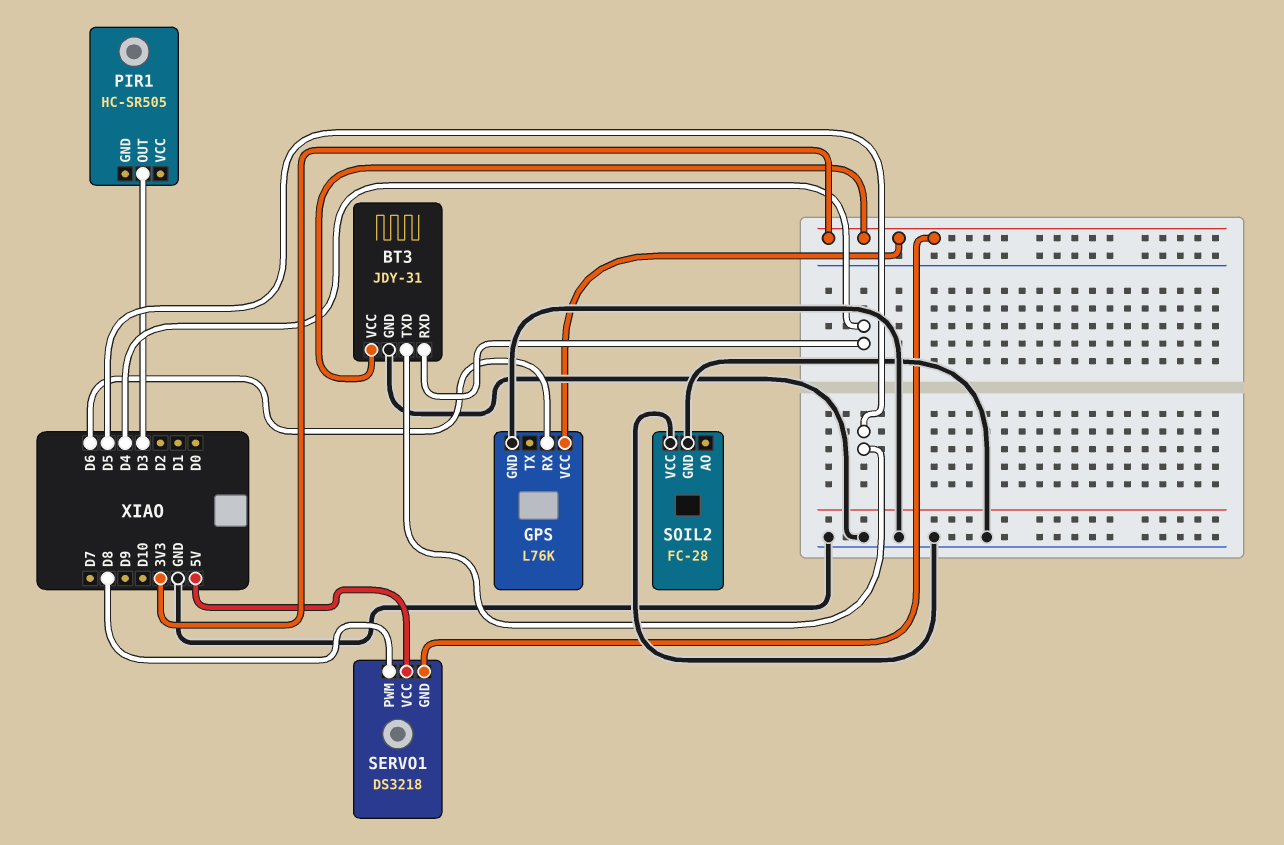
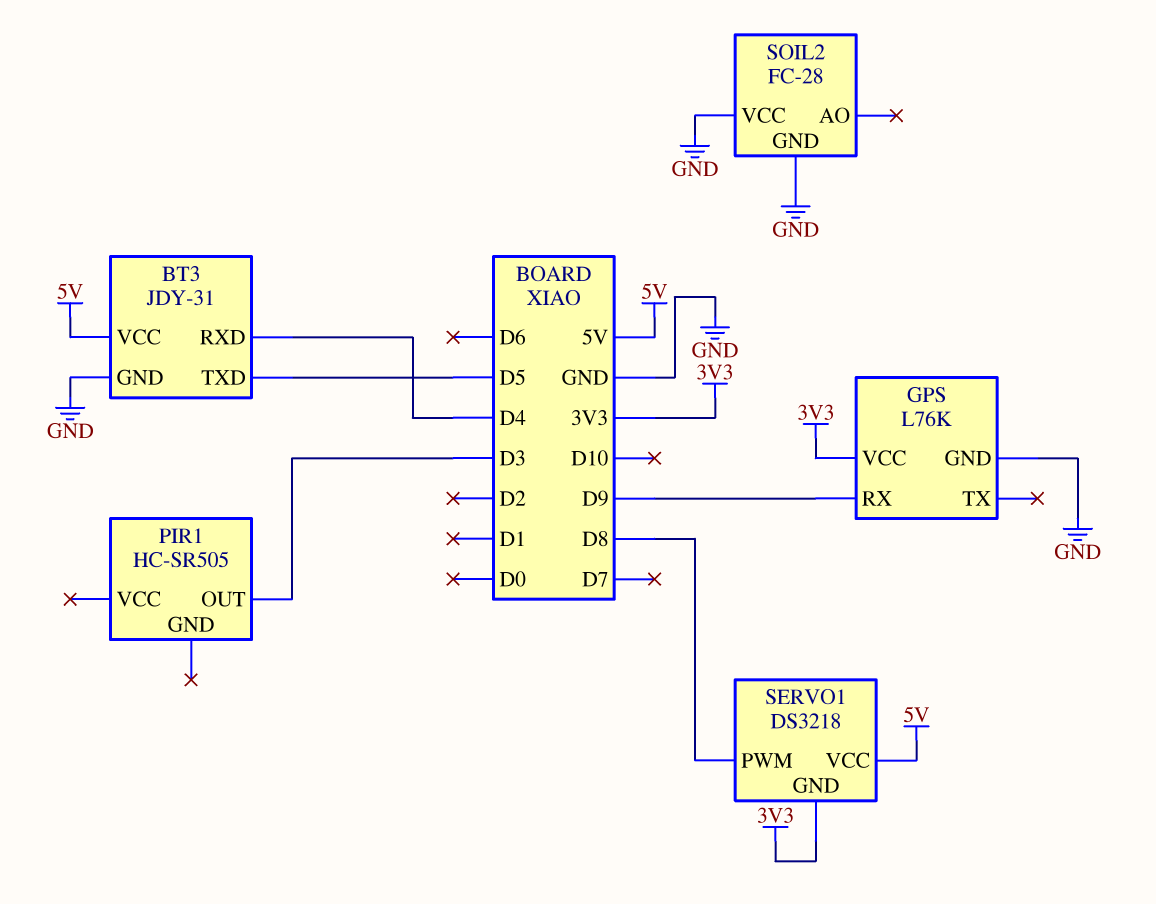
BT3 pin VCC: 3V3 -> 5V
GPS pin RX: D6 -> D9

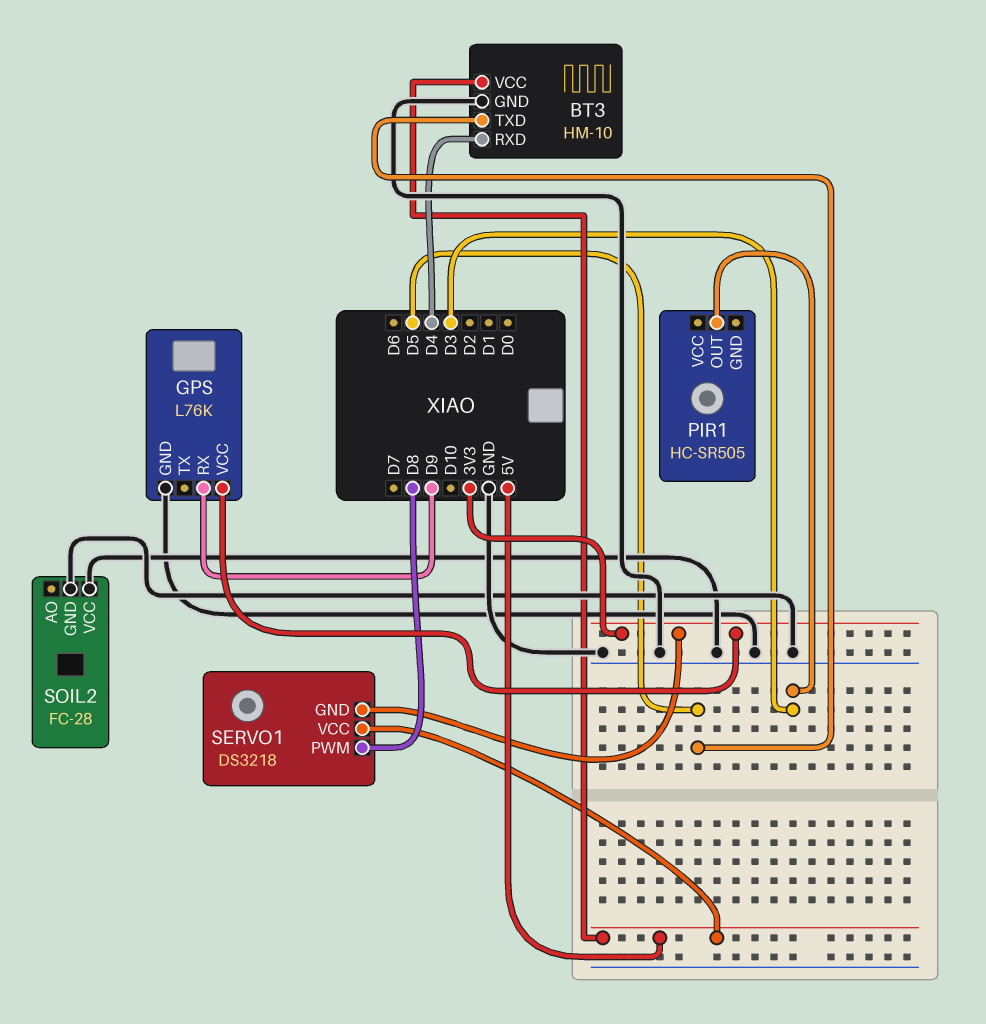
BT3: JDY-31 -> HM-10

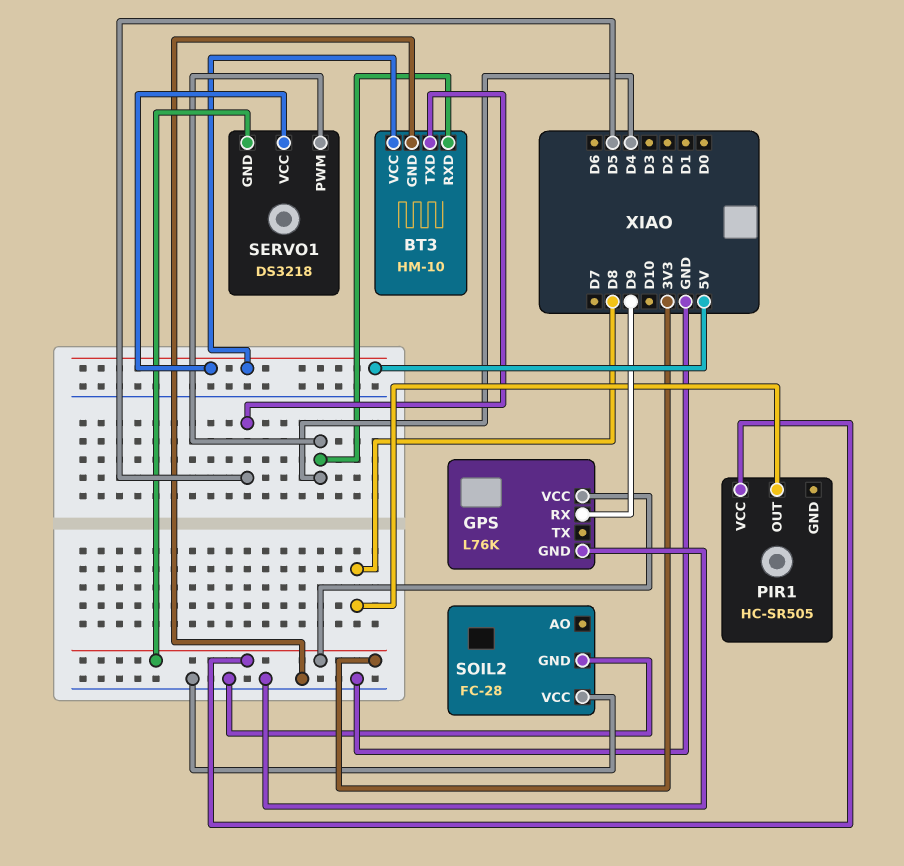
PIR1 pin OUT: D3 -> D8
PIR1 pin VCC: none -> 3V3
SERVO1 pin PWM: D8 -> D4

